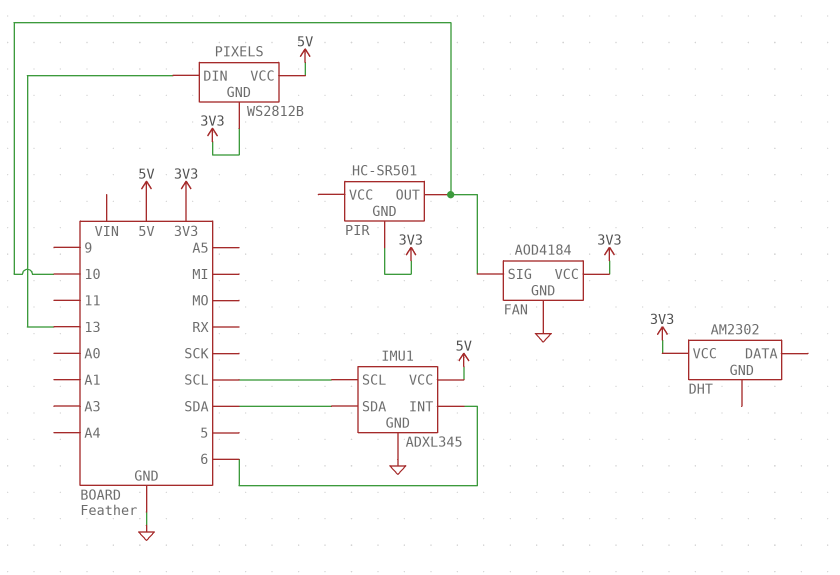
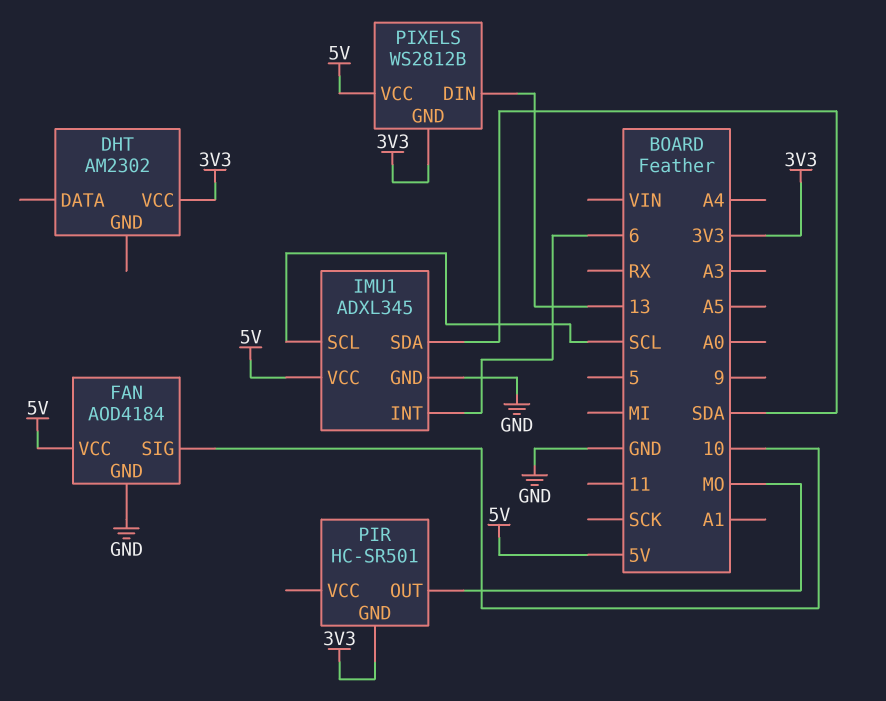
FAN pin VCC: 3V3 -> 5V
PIR pin OUT: 10 -> MO

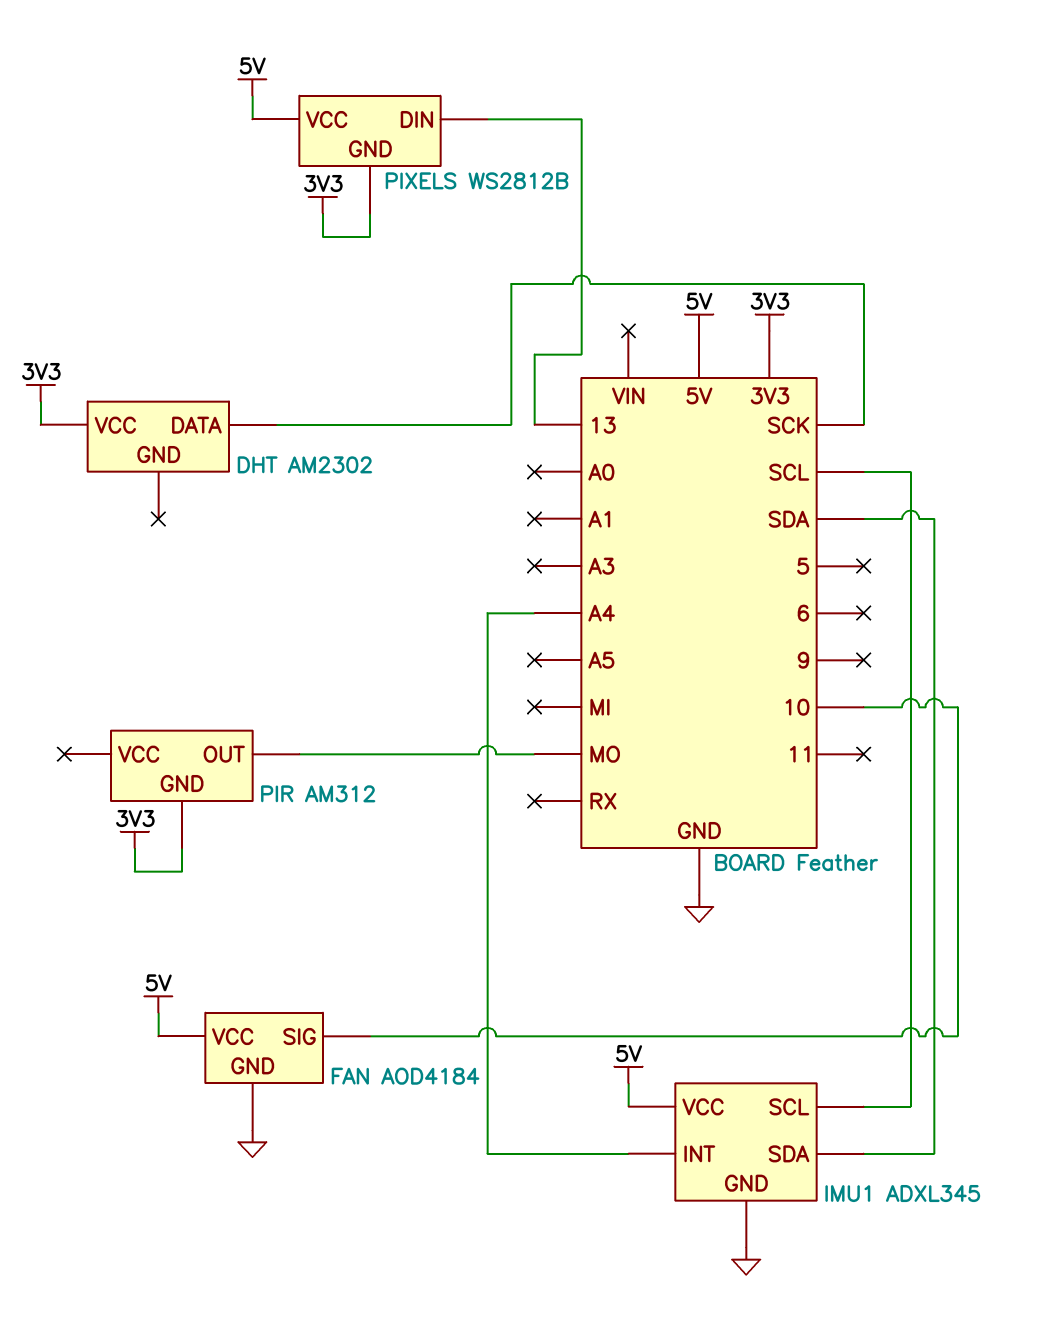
DHT pin DATA: none -> SCK
IMU1 pin INT: 6 -> A4
PIR: HC-SR501 -> AM312

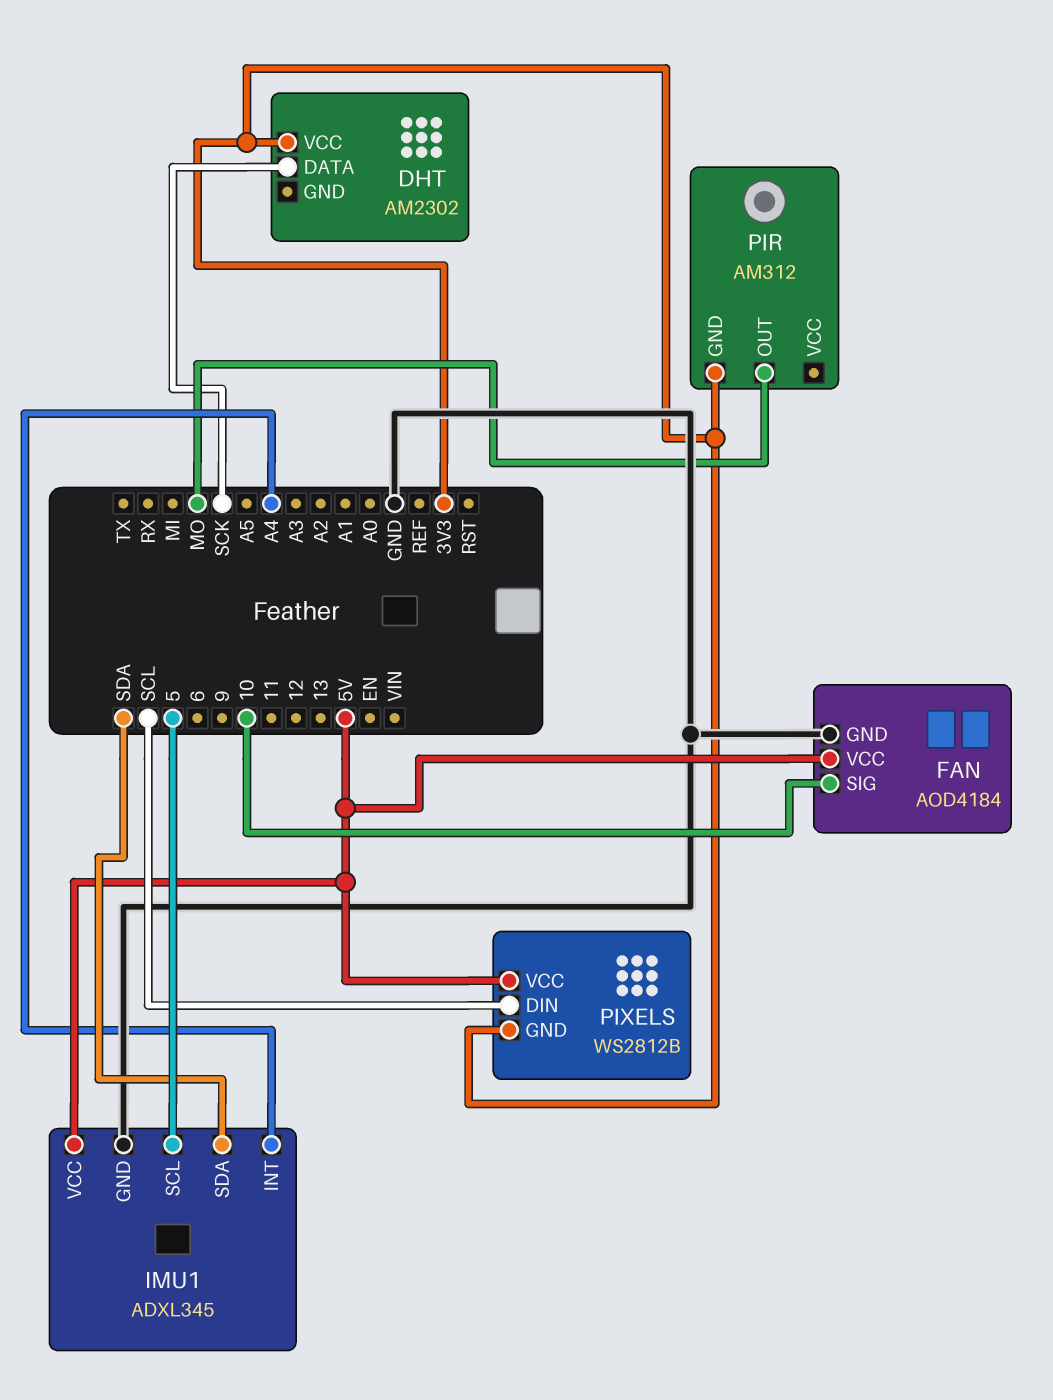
IMU1 pin SCL: SCL -> 5
PIXELS pin DIN: 13 -> SCL

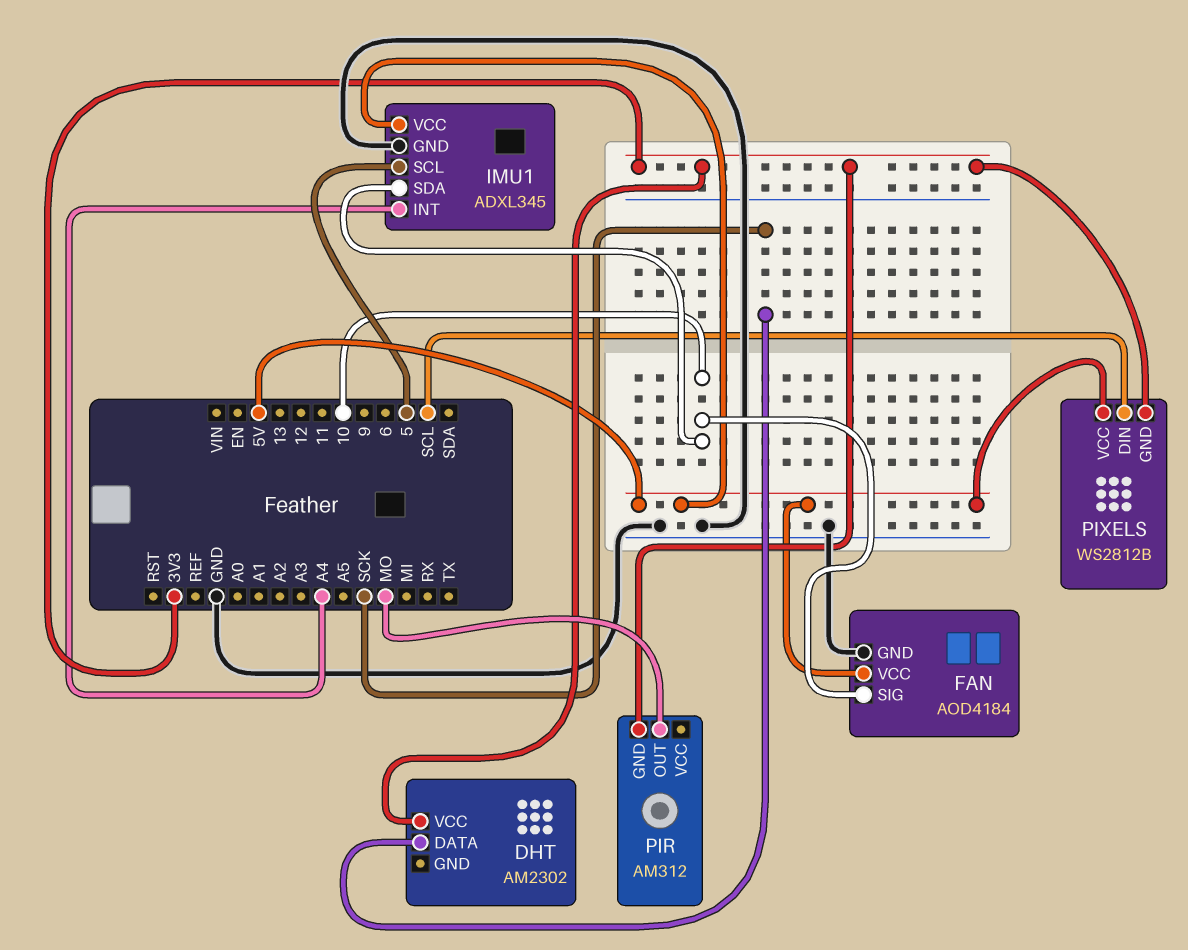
IMU1 pin SDA: SDA -> 10

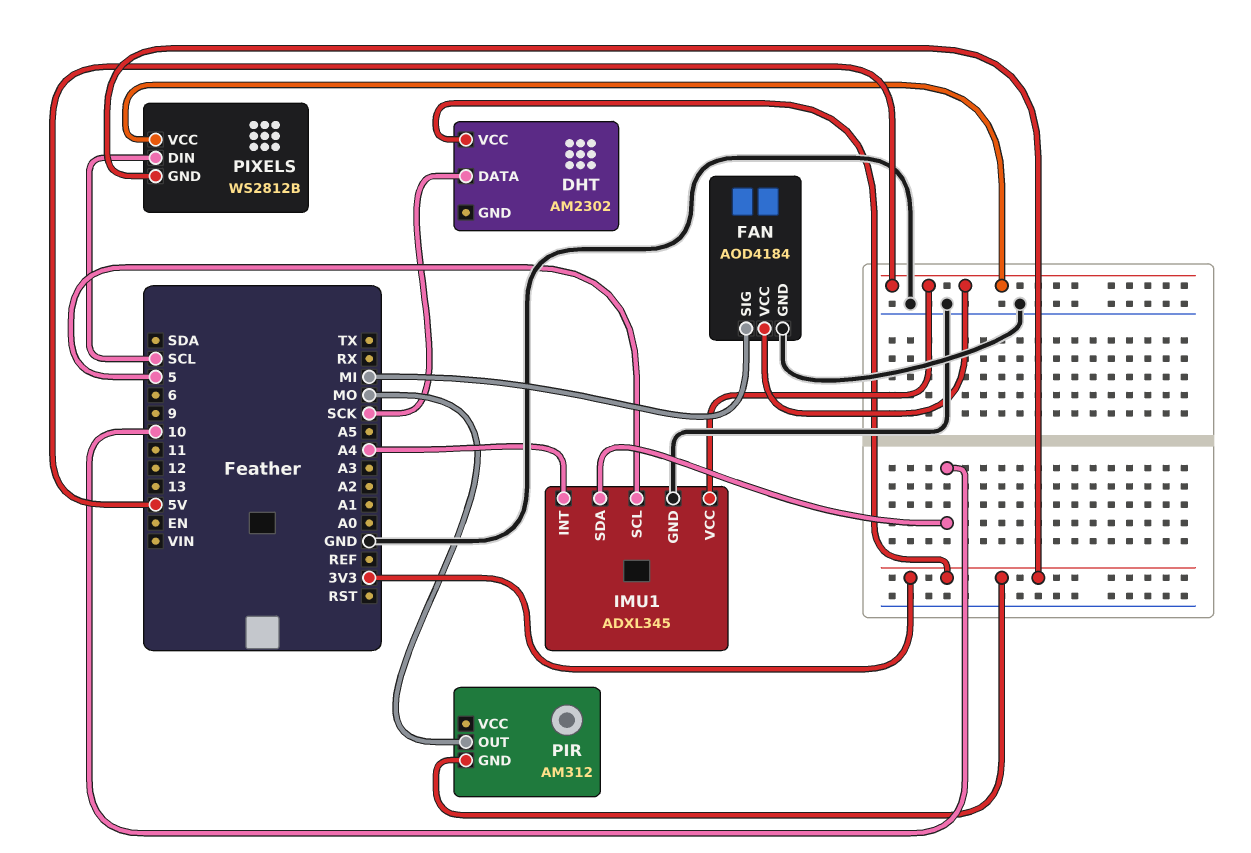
FAN pin SIG: 10 -> MI

